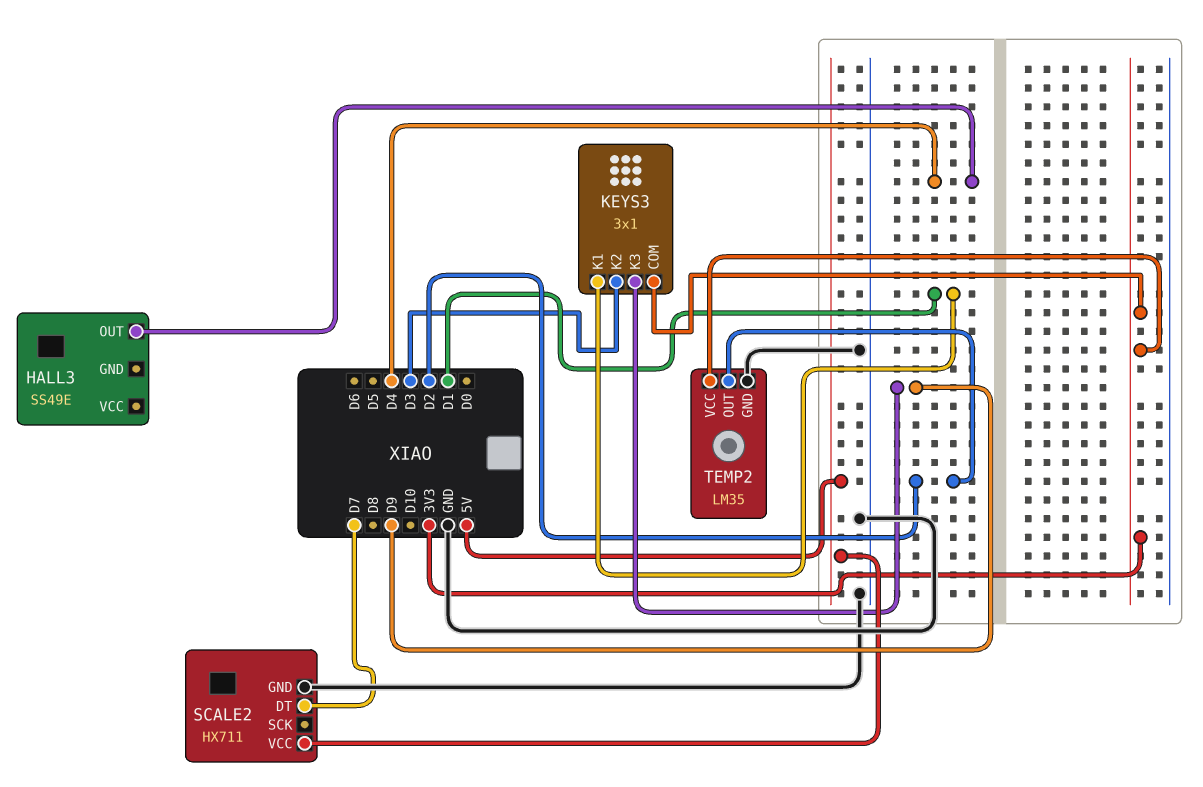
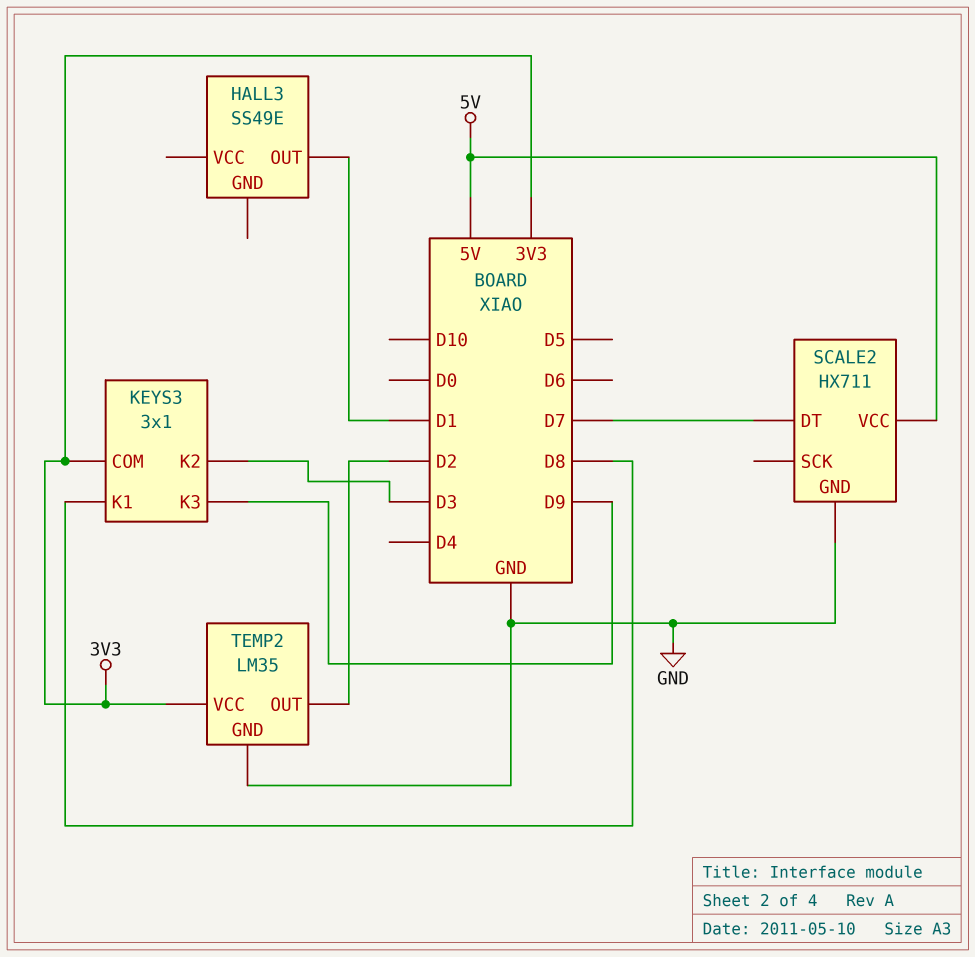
HALL3 pin OUT: D4 -> D1
KEYS3 pin K1: D1 -> D8

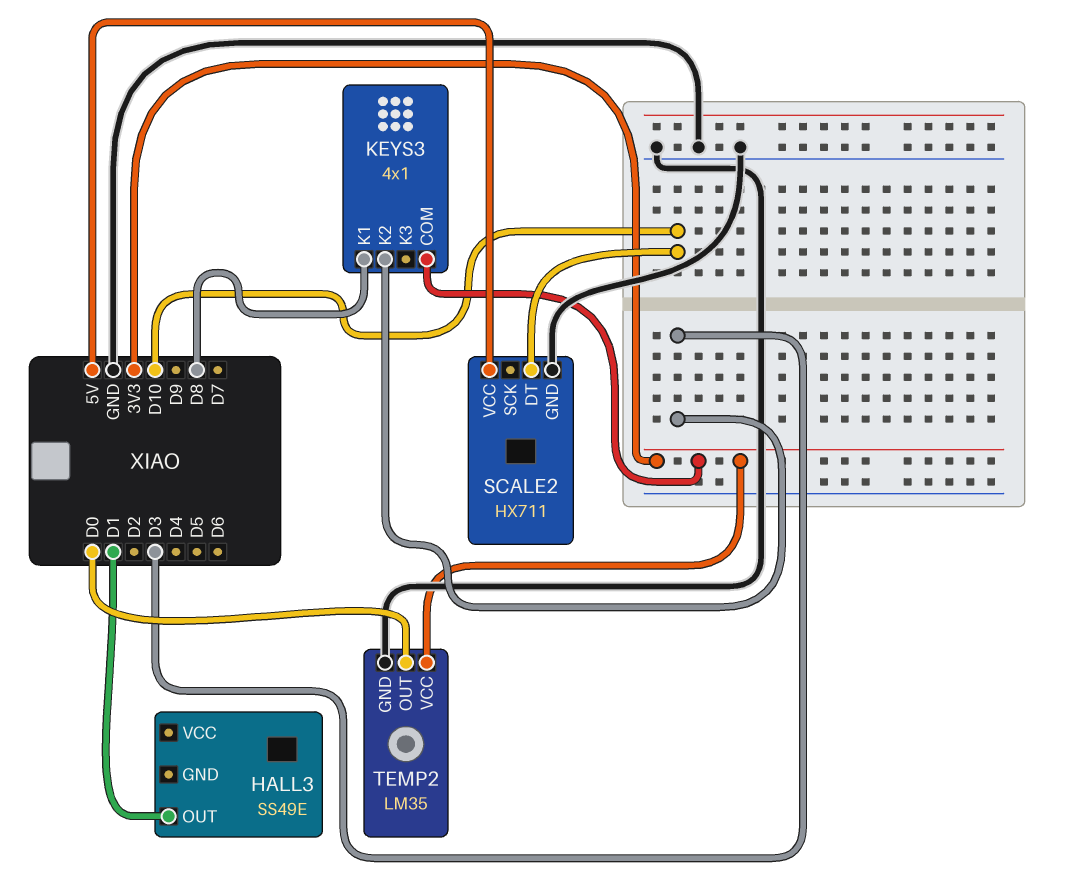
KEYS3: 3x1 -> 4x1
KEYS3 pin K3: D9 -> none
SCALE2 pin DT: D7 -> D10
TEMP2 pin OUT: D2 -> D0

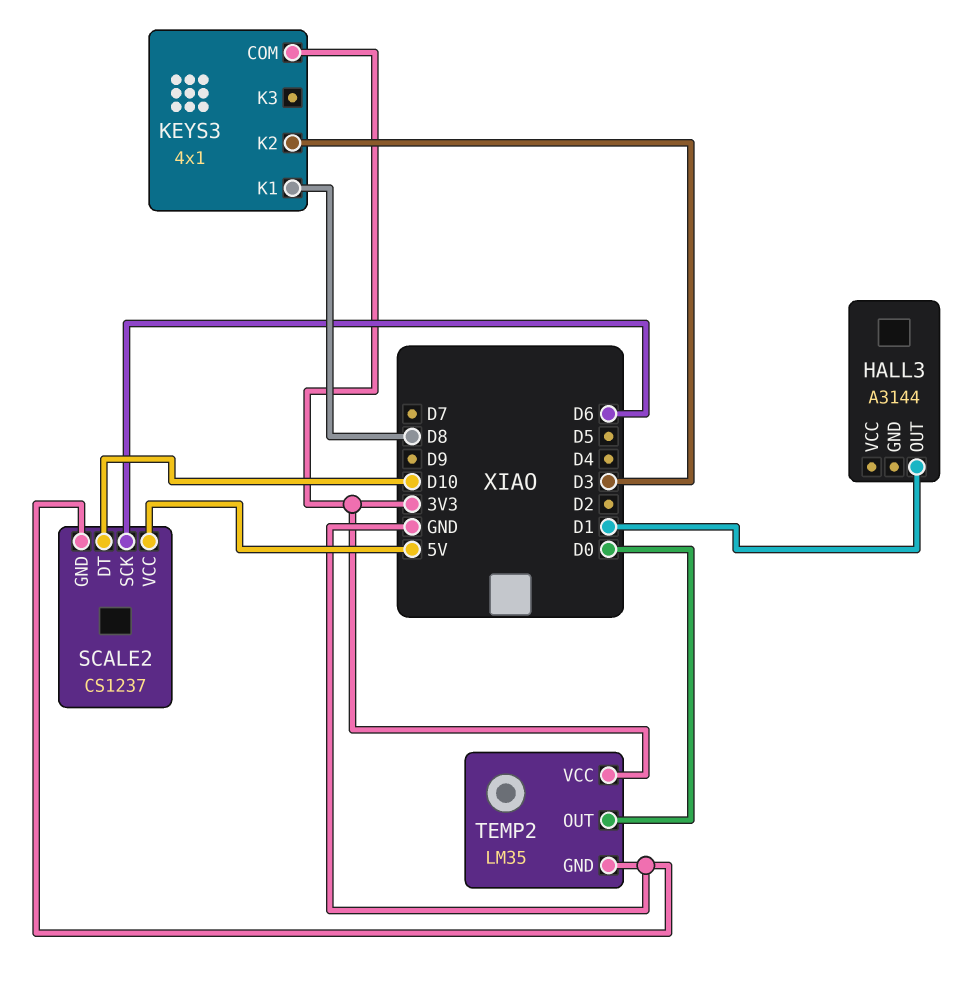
HALL3: SS49E -> A3144
SCALE2: HX711 -> CS1237
SCALE2 pin SCK: none -> D6

